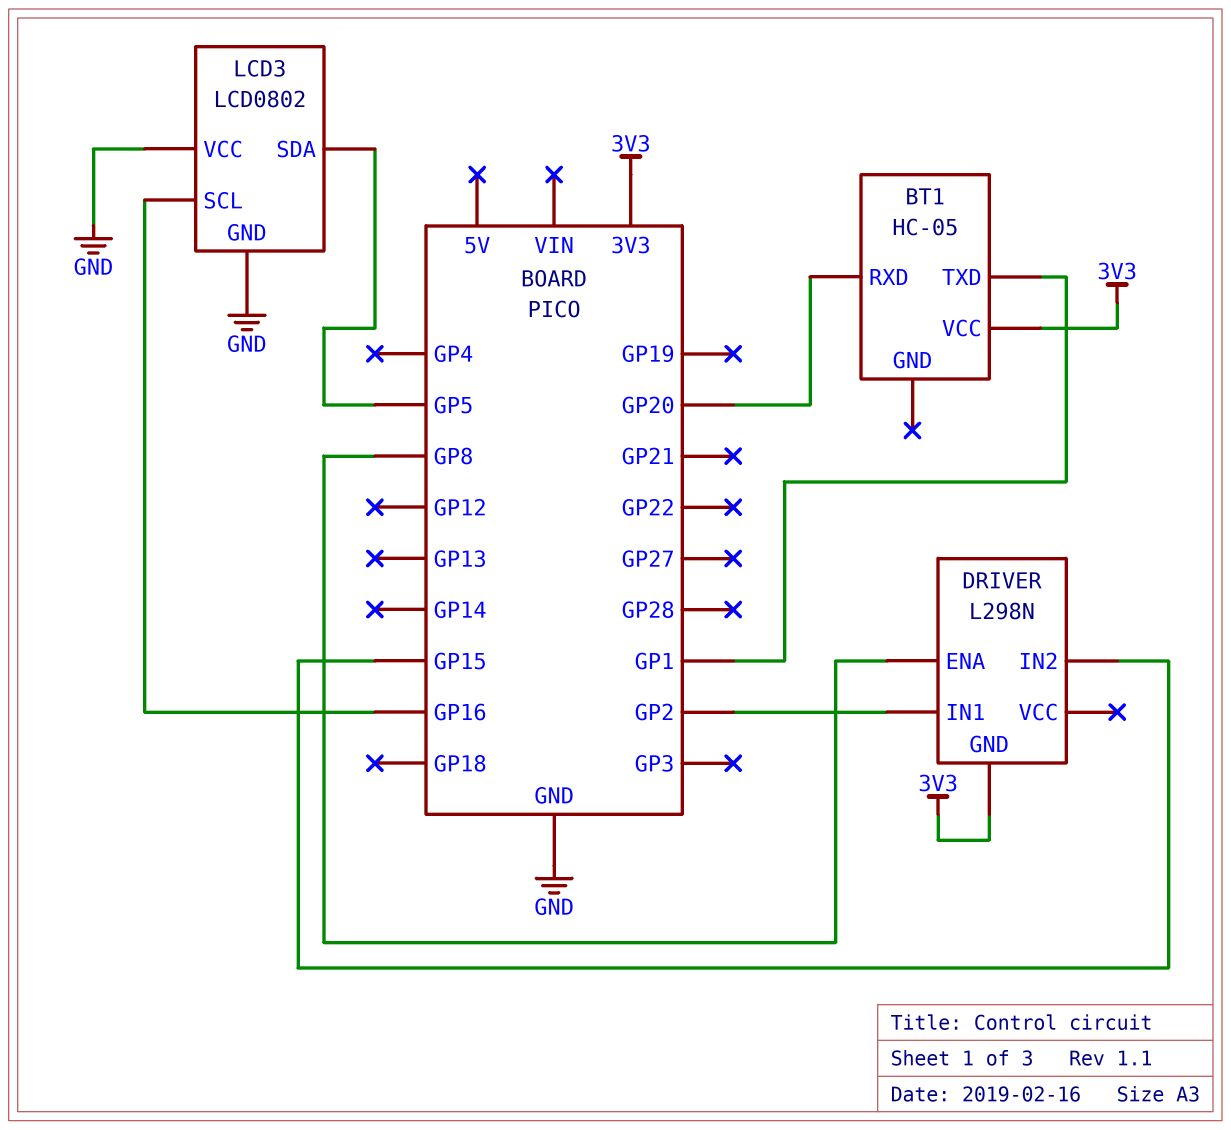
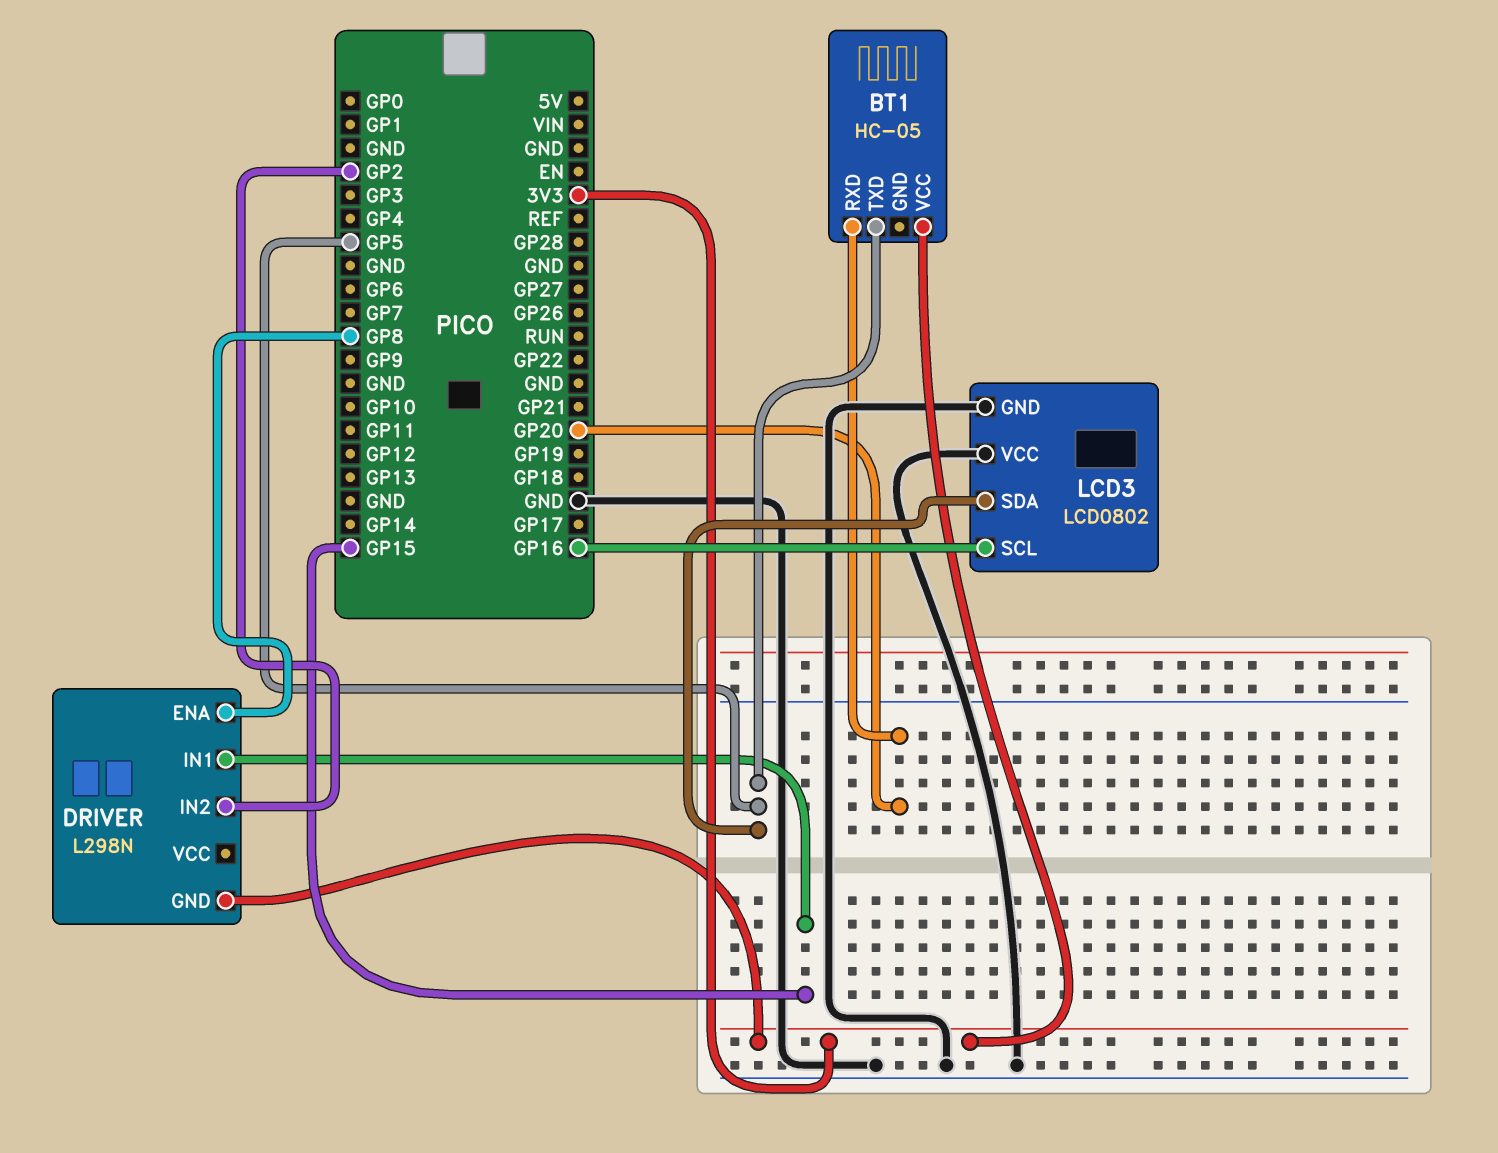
BT1 pin TXD: GP1 -> GP5
DRIVER pin IN1: GP2 -> GP15
DRIVER pin IN2: GP15 -> GP2

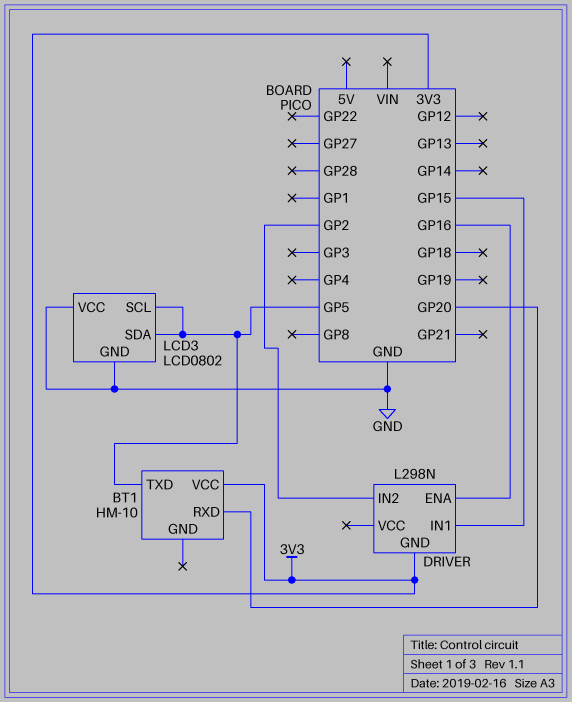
BT1: HC-05 -> HM-10
DRIVER pin ENA: GP8 -> GP16
LCD3 pin SCL: GP16 -> GP5

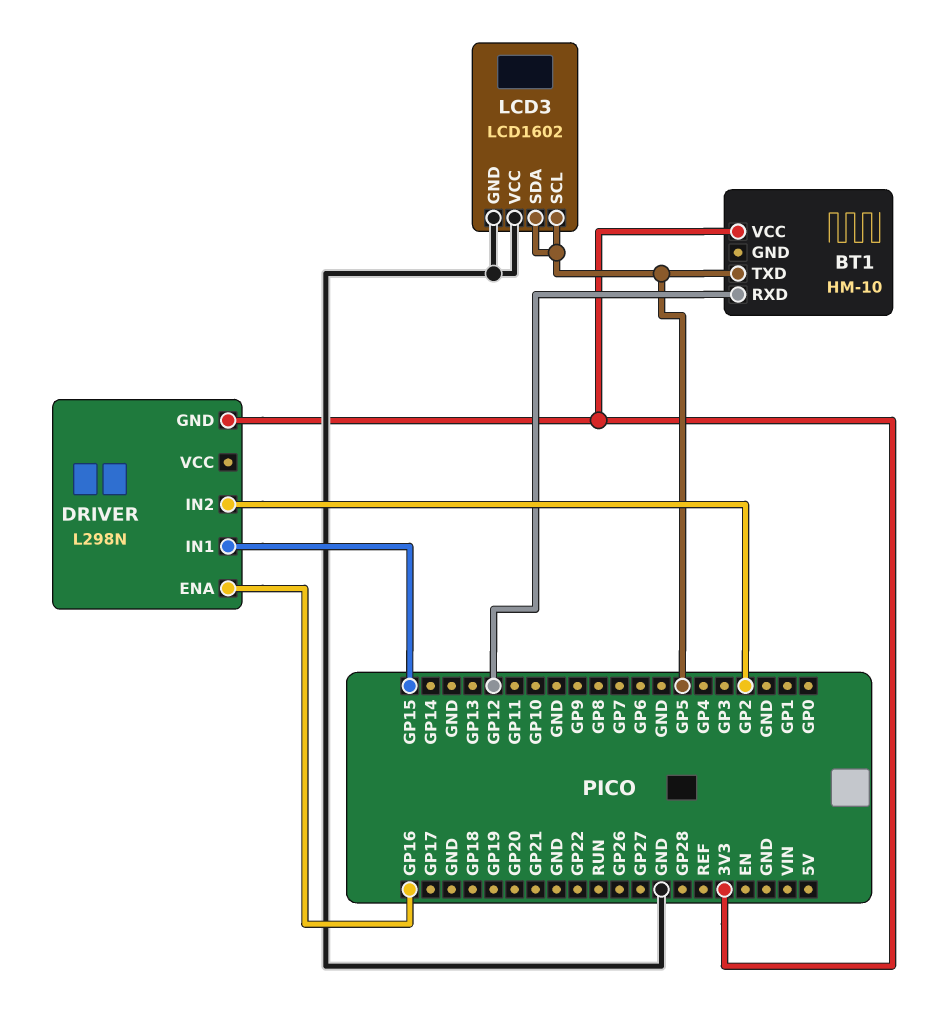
BT1 pin RXD: GP20 -> GP12
LCD3: LCD0802 -> LCD1602

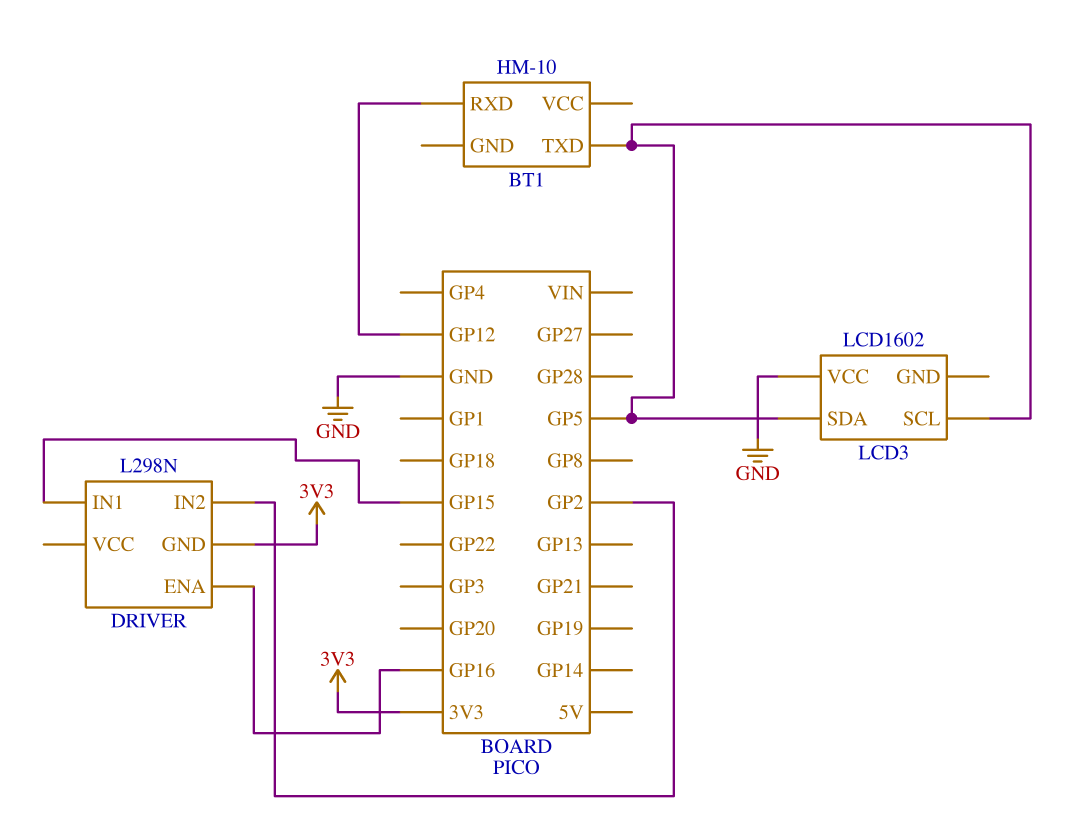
BT1 pin VCC: 3V3 -> none
LCD3 pin GND: GND -> none

